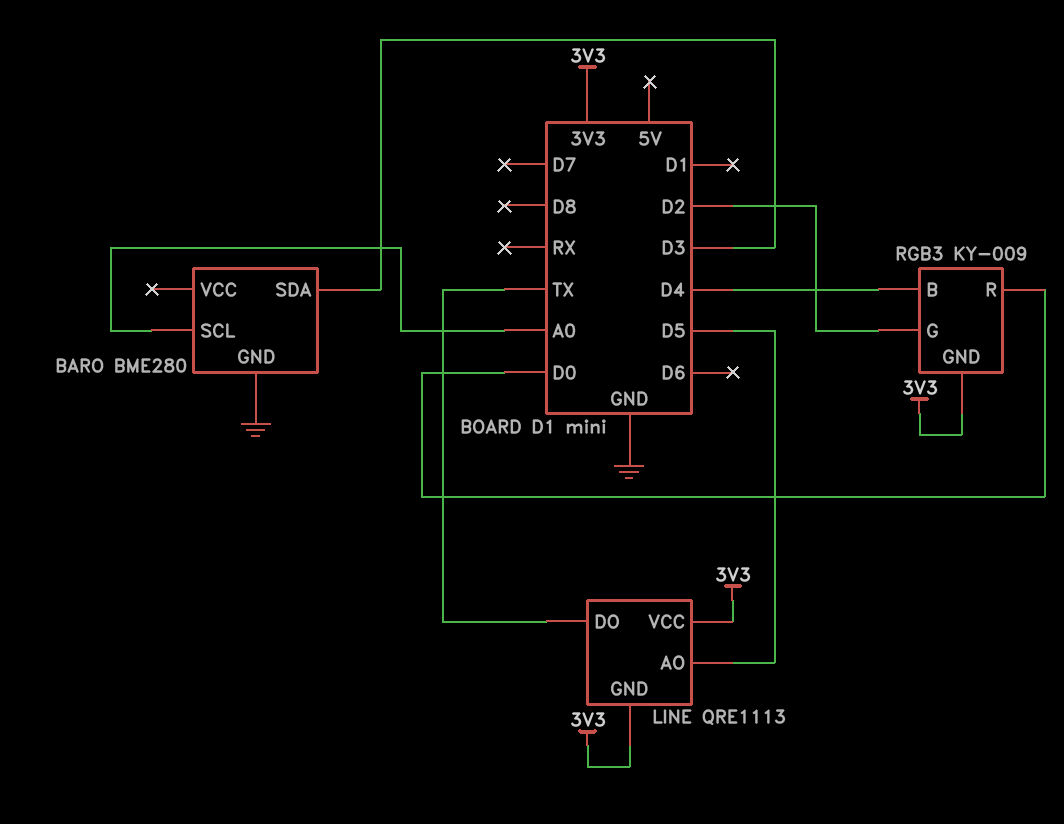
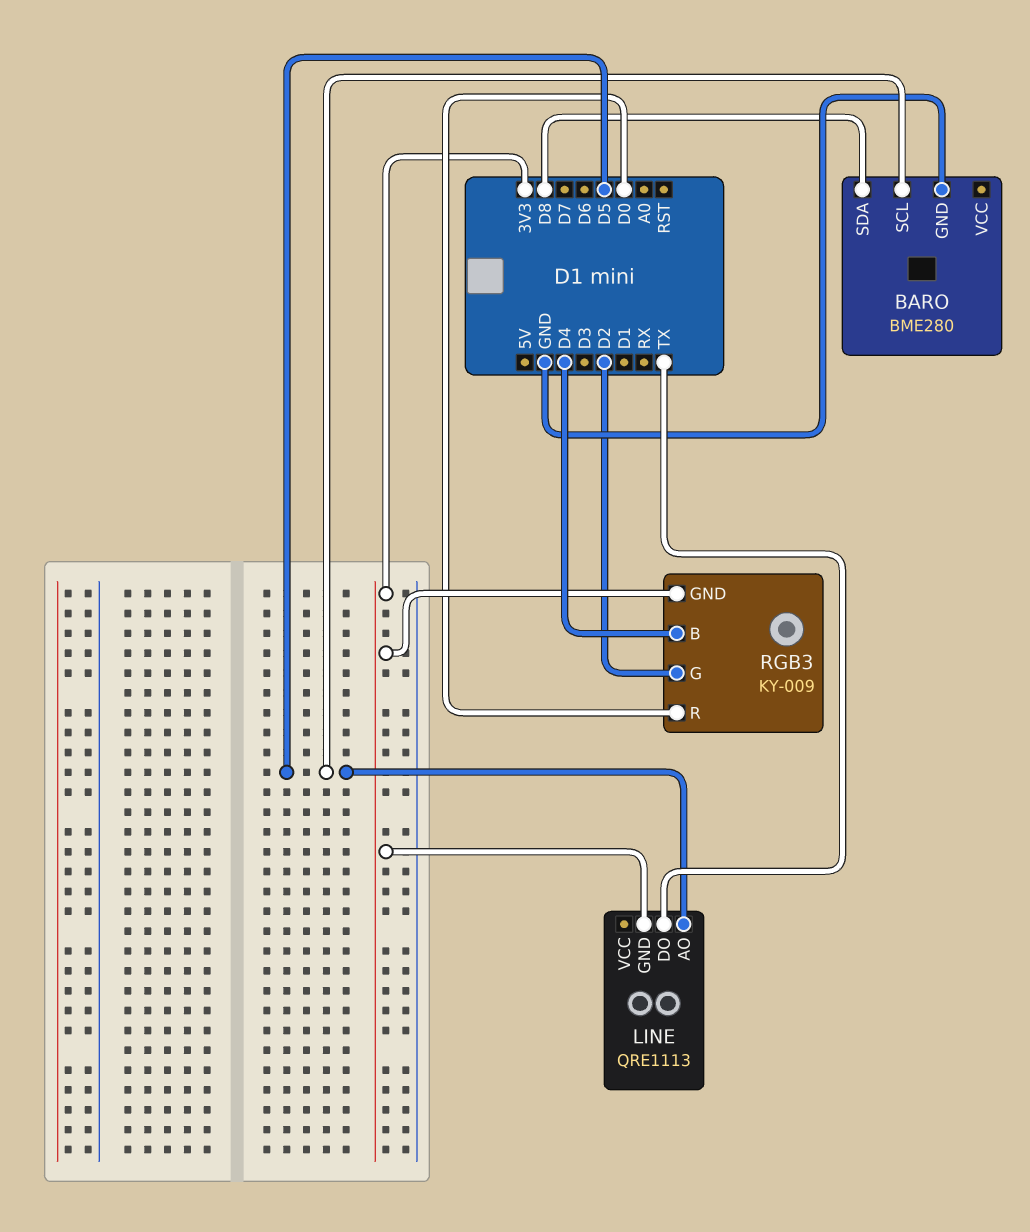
BARO pin SCL: A0 -> D5
BARO pin SDA: D3 -> D8
LINE pin VCC: 3V3 -> none

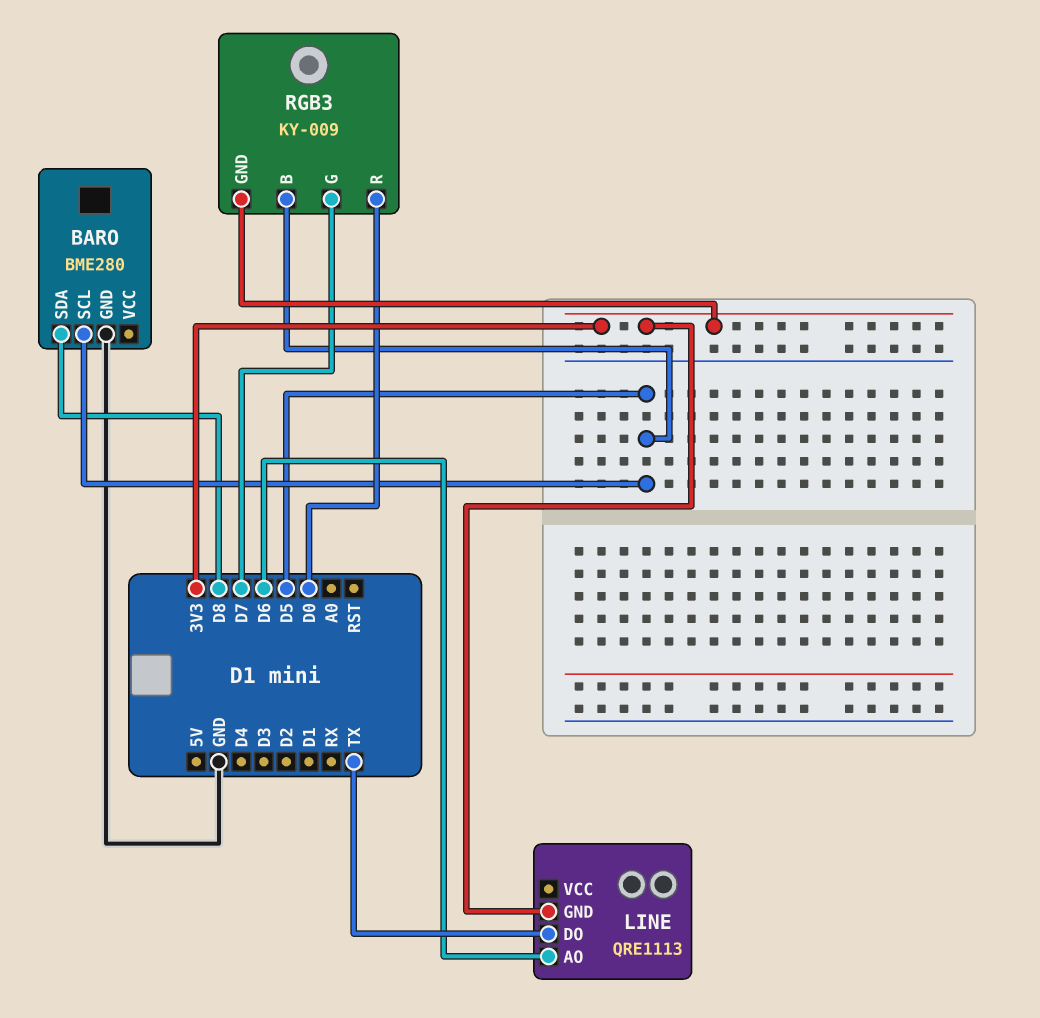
LINE pin AO: D5 -> D6
RGB3 pin B: D4 -> D5
RGB3 pin G: D2 -> D7

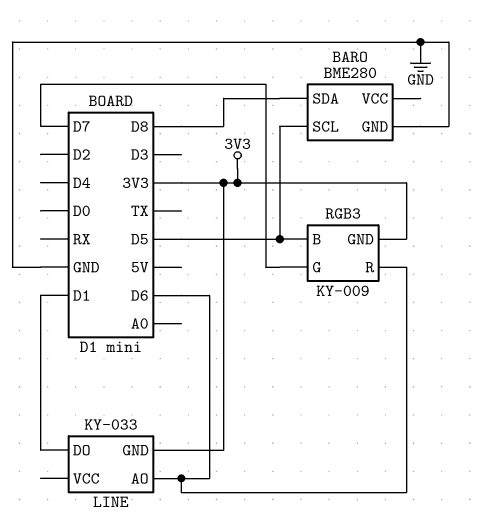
LINE: QRE1113 -> KY-033
LINE pin DO: TX -> D1
RGB3 pin R: D0 -> D6

